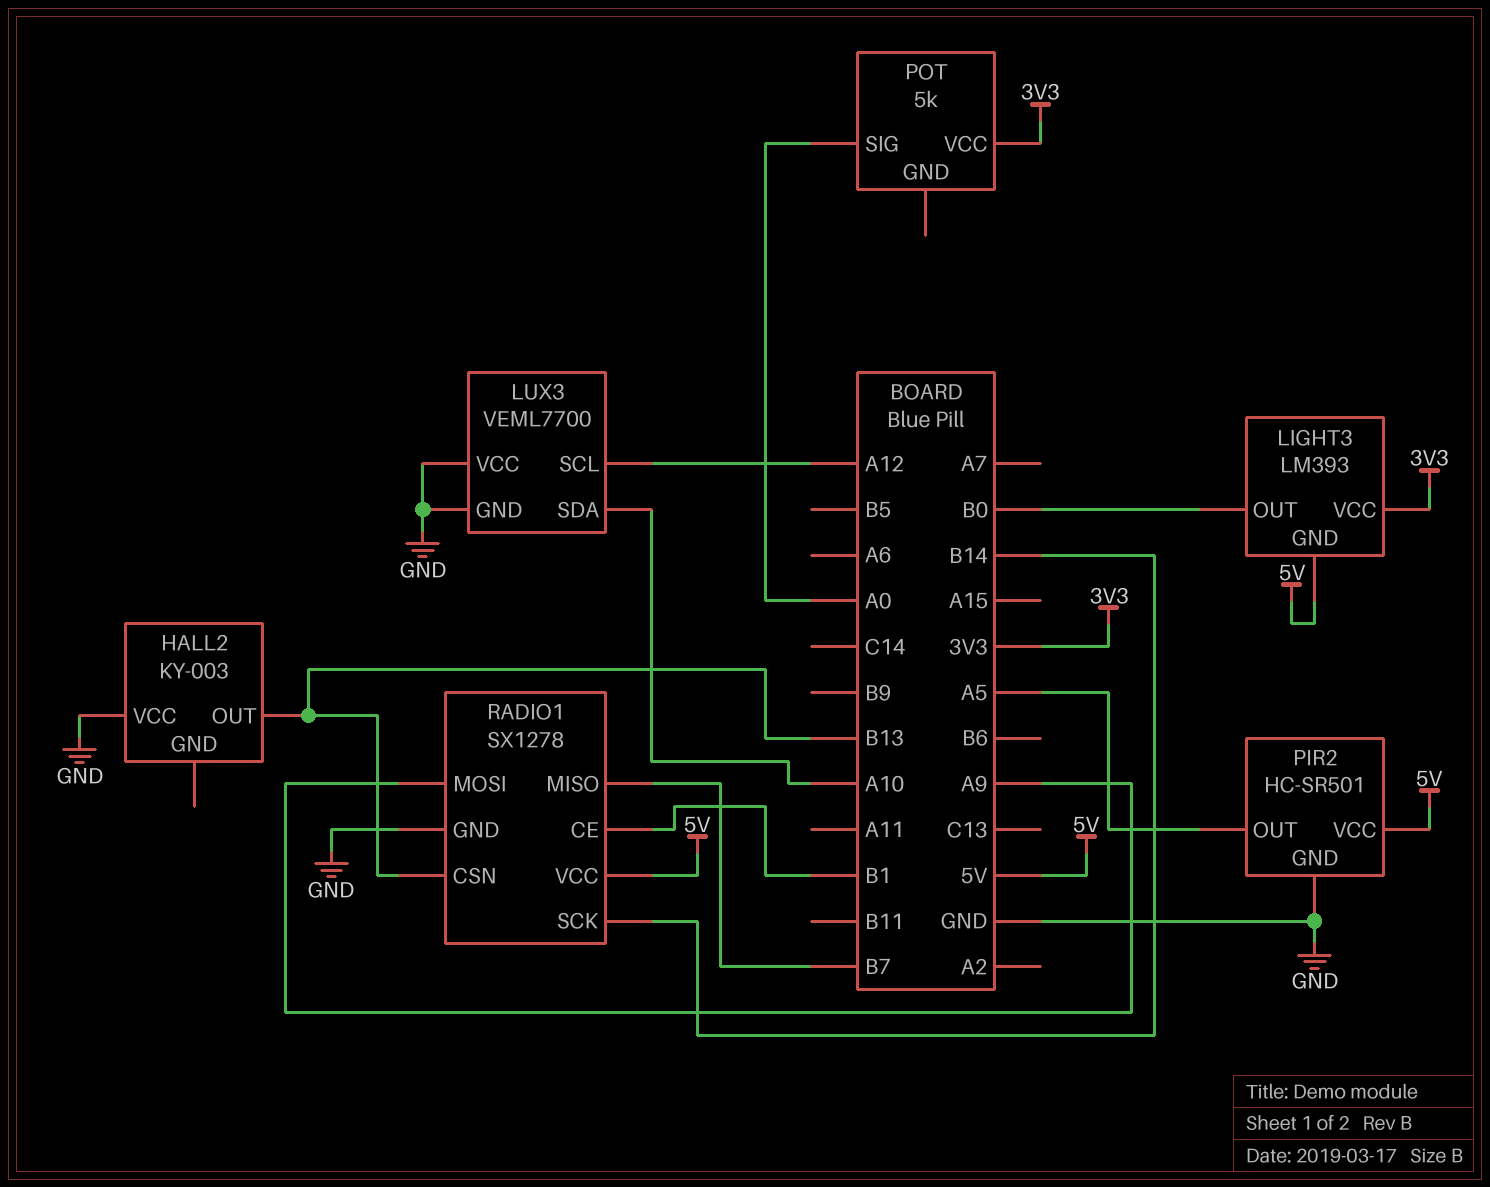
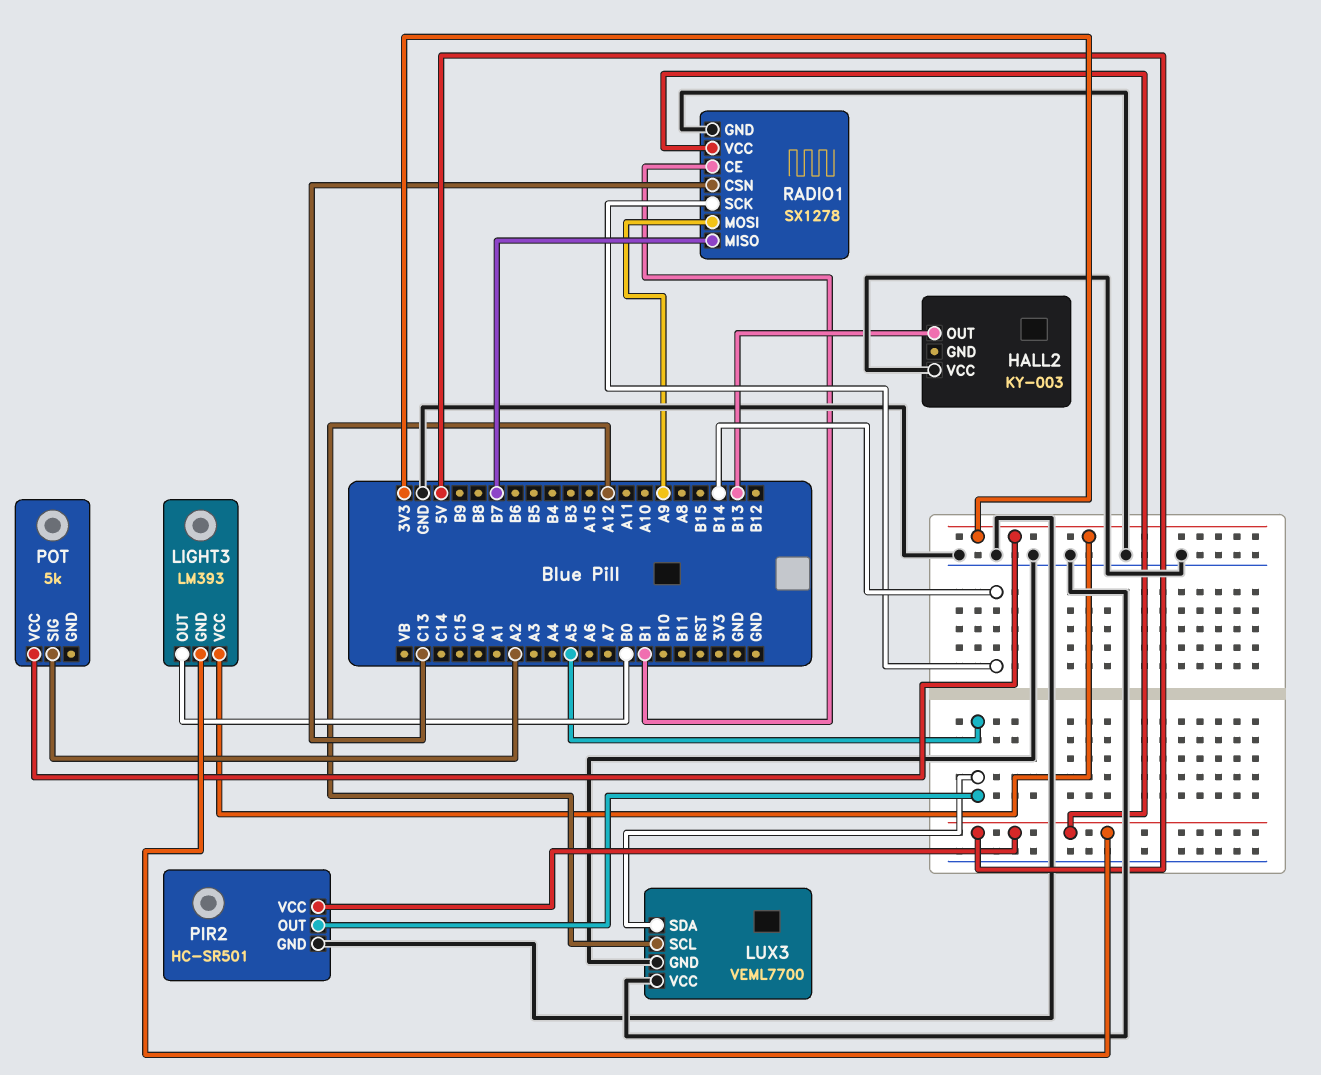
LUX3 pin SDA: A10 -> A5
POT pin SIG: A0 -> A2
RADIO1 pin CSN: B13 -> C13

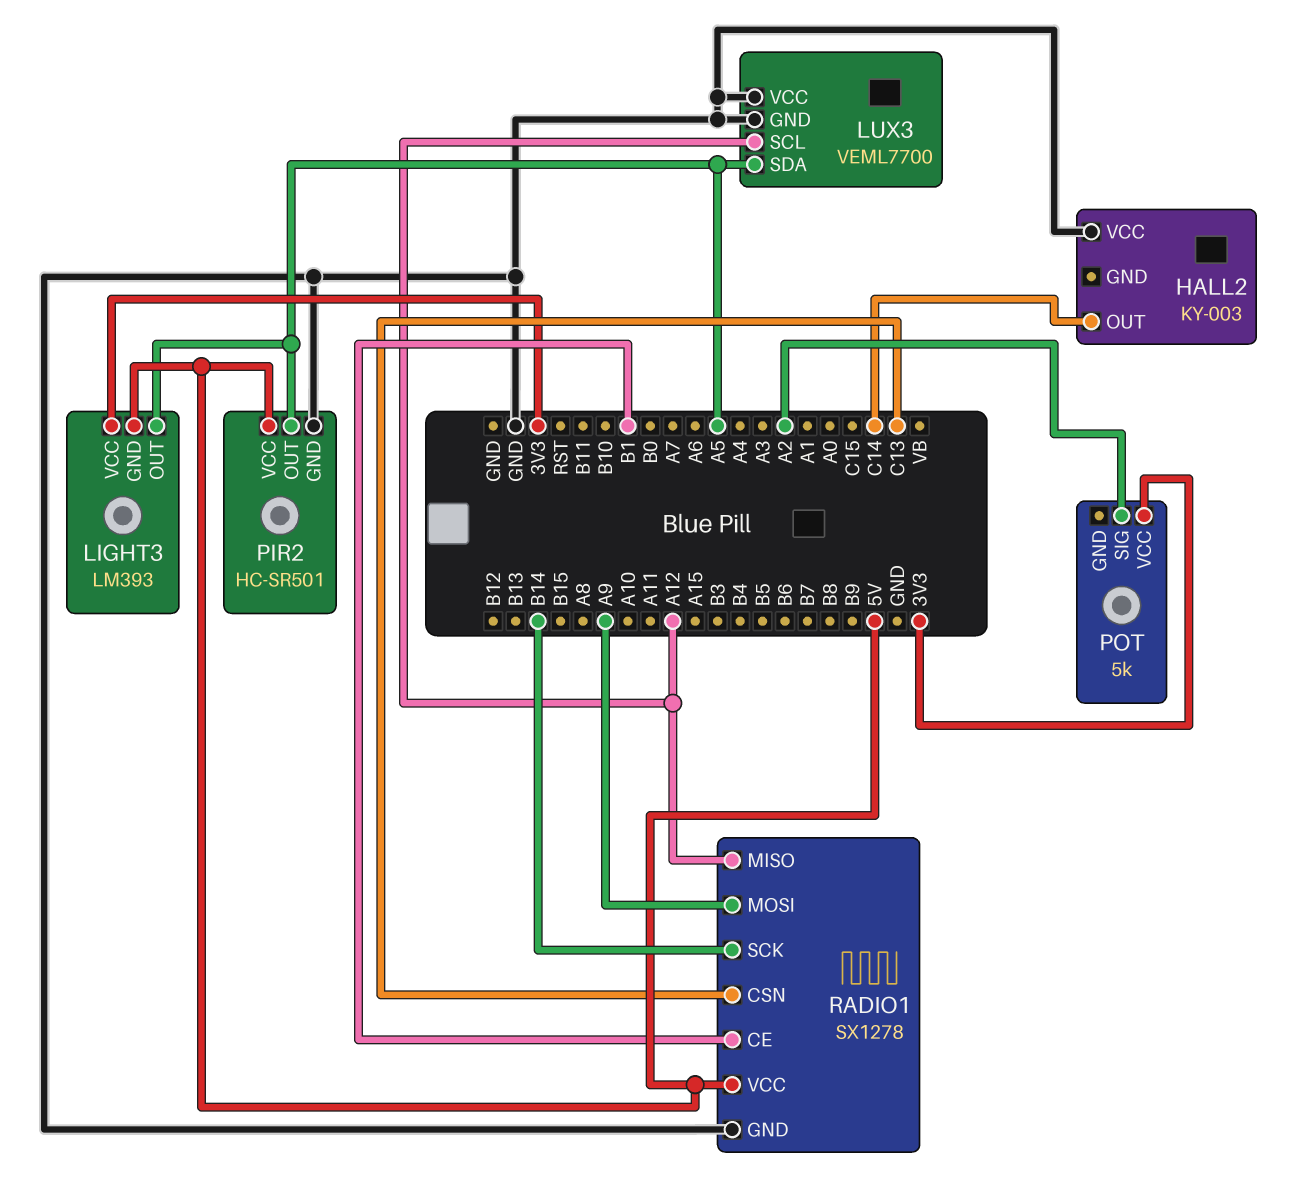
HALL2 pin OUT: B13 -> C14
LIGHT3 pin OUT: B0 -> A5
RADIO1 pin MISO: B7 -> A12

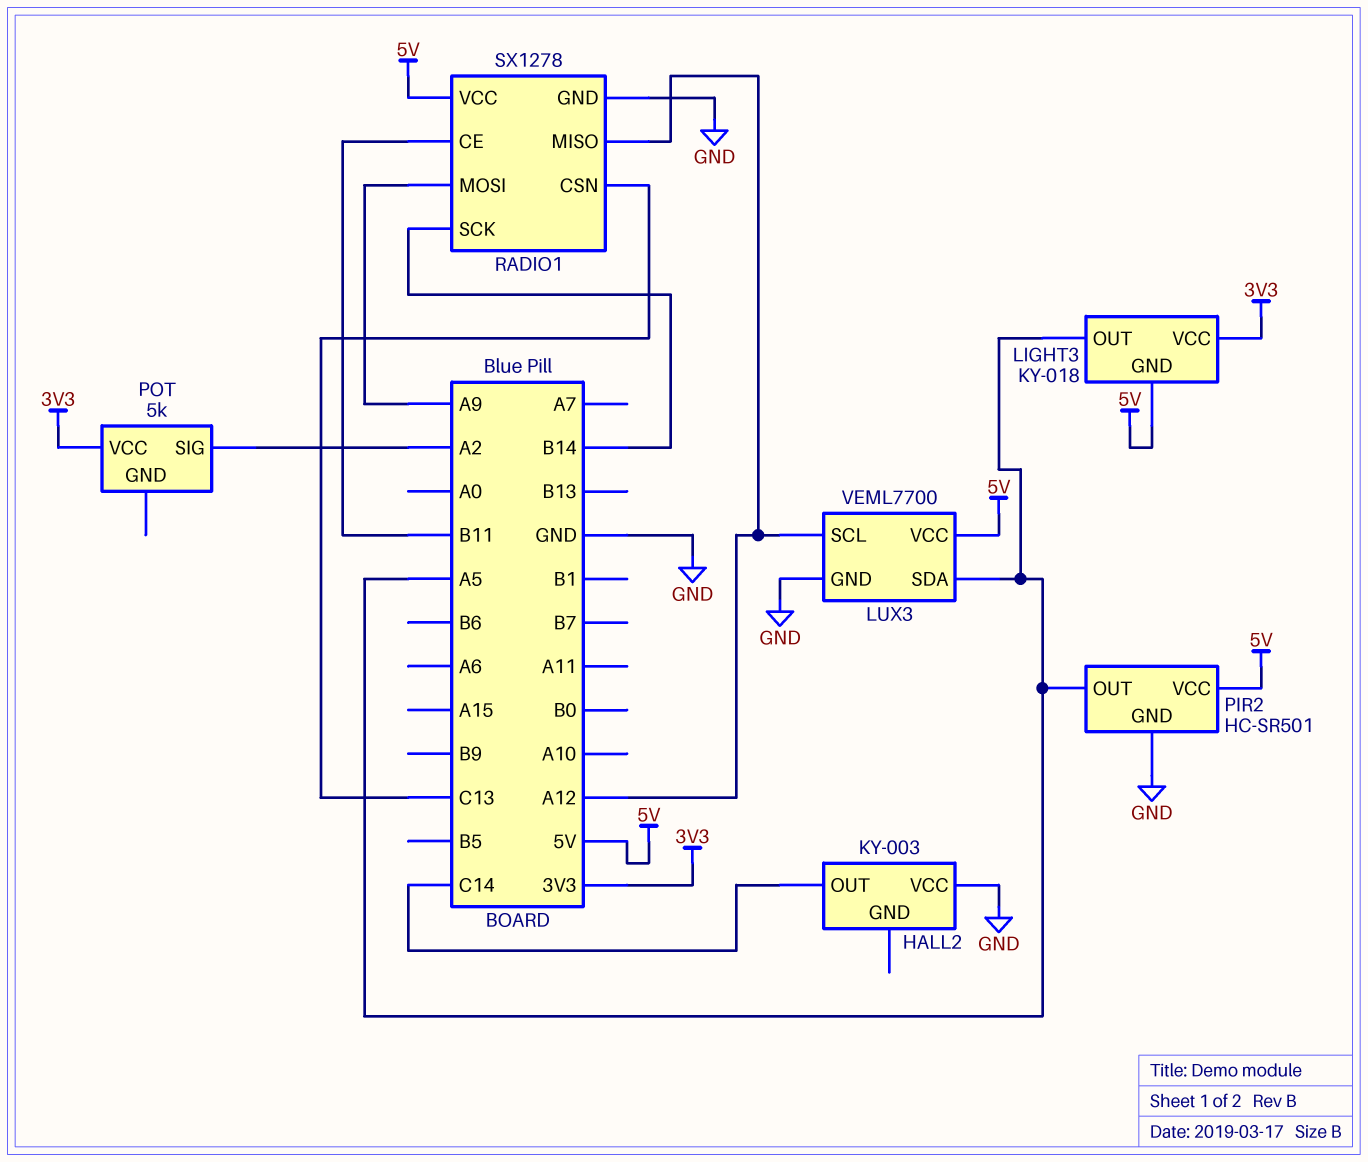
LIGHT3: LM393 -> KY-018
LUX3 pin VCC: GND -> 5V
RADIO1 pin CE: B1 -> B11

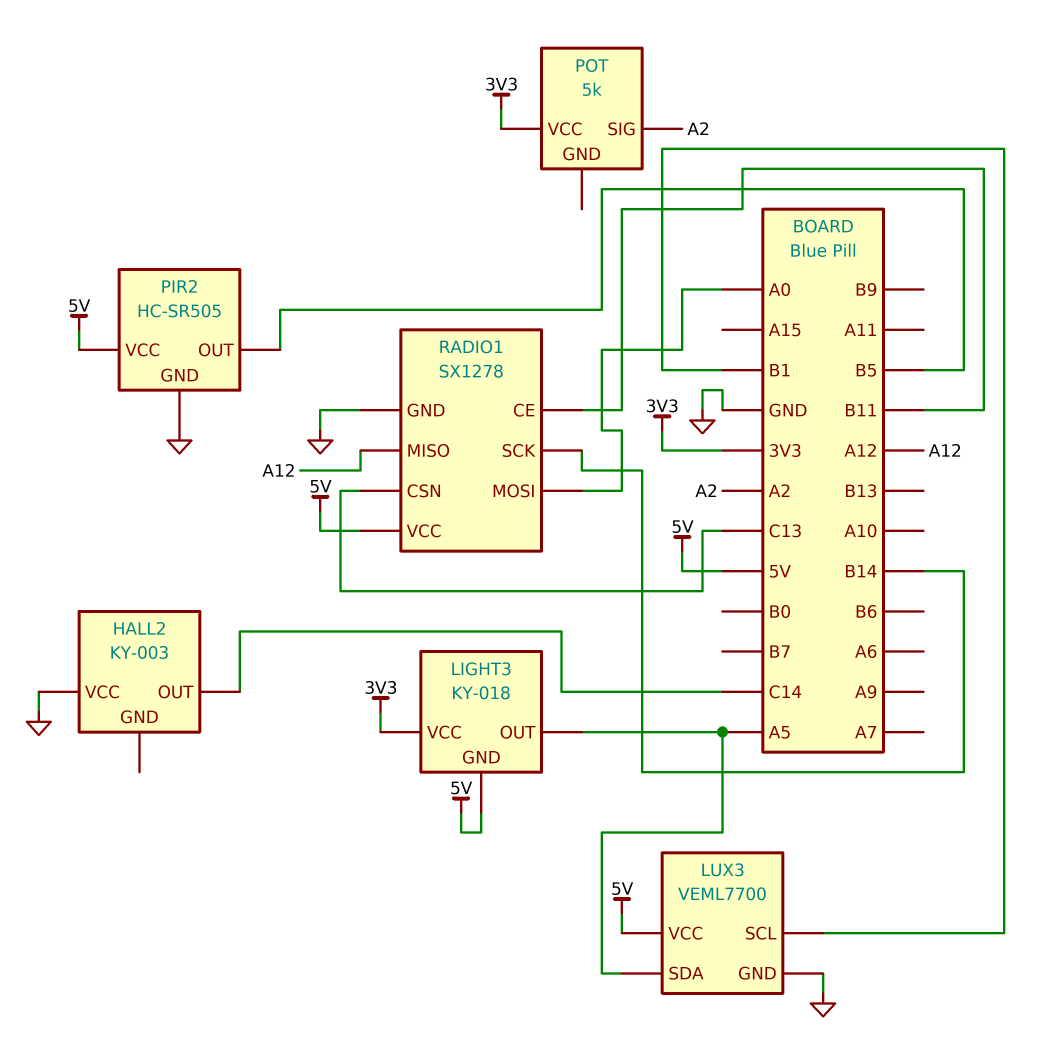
LUX3 pin SCL: A12 -> B1
PIR2: HC-SR501 -> HC-SR505
PIR2 pin OUT: A5 -> B5
RADIO1 pin MOSI: A9 -> A0

